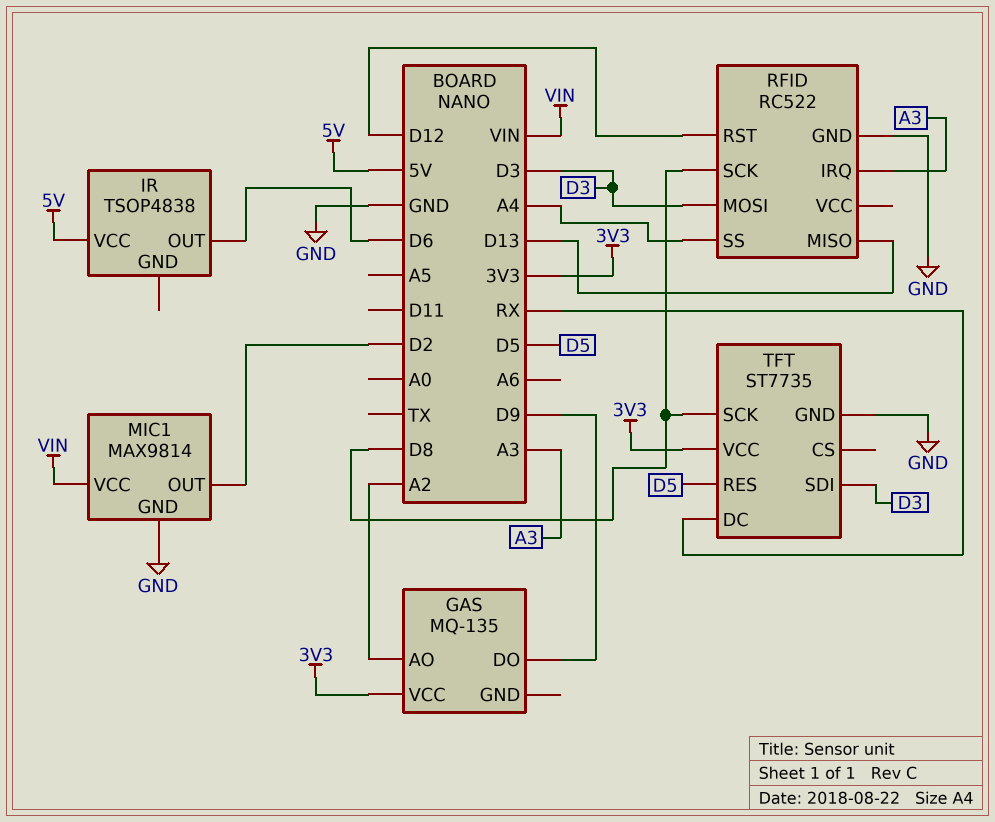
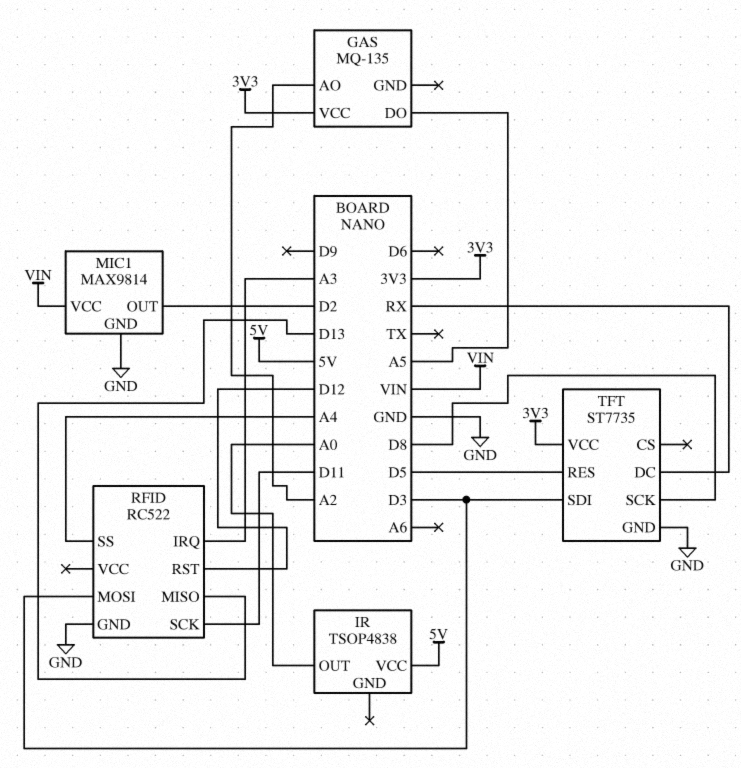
GAS pin DO: D9 -> A5
IR pin OUT: D6 -> A0
RFID pin SCK: D8 -> D11

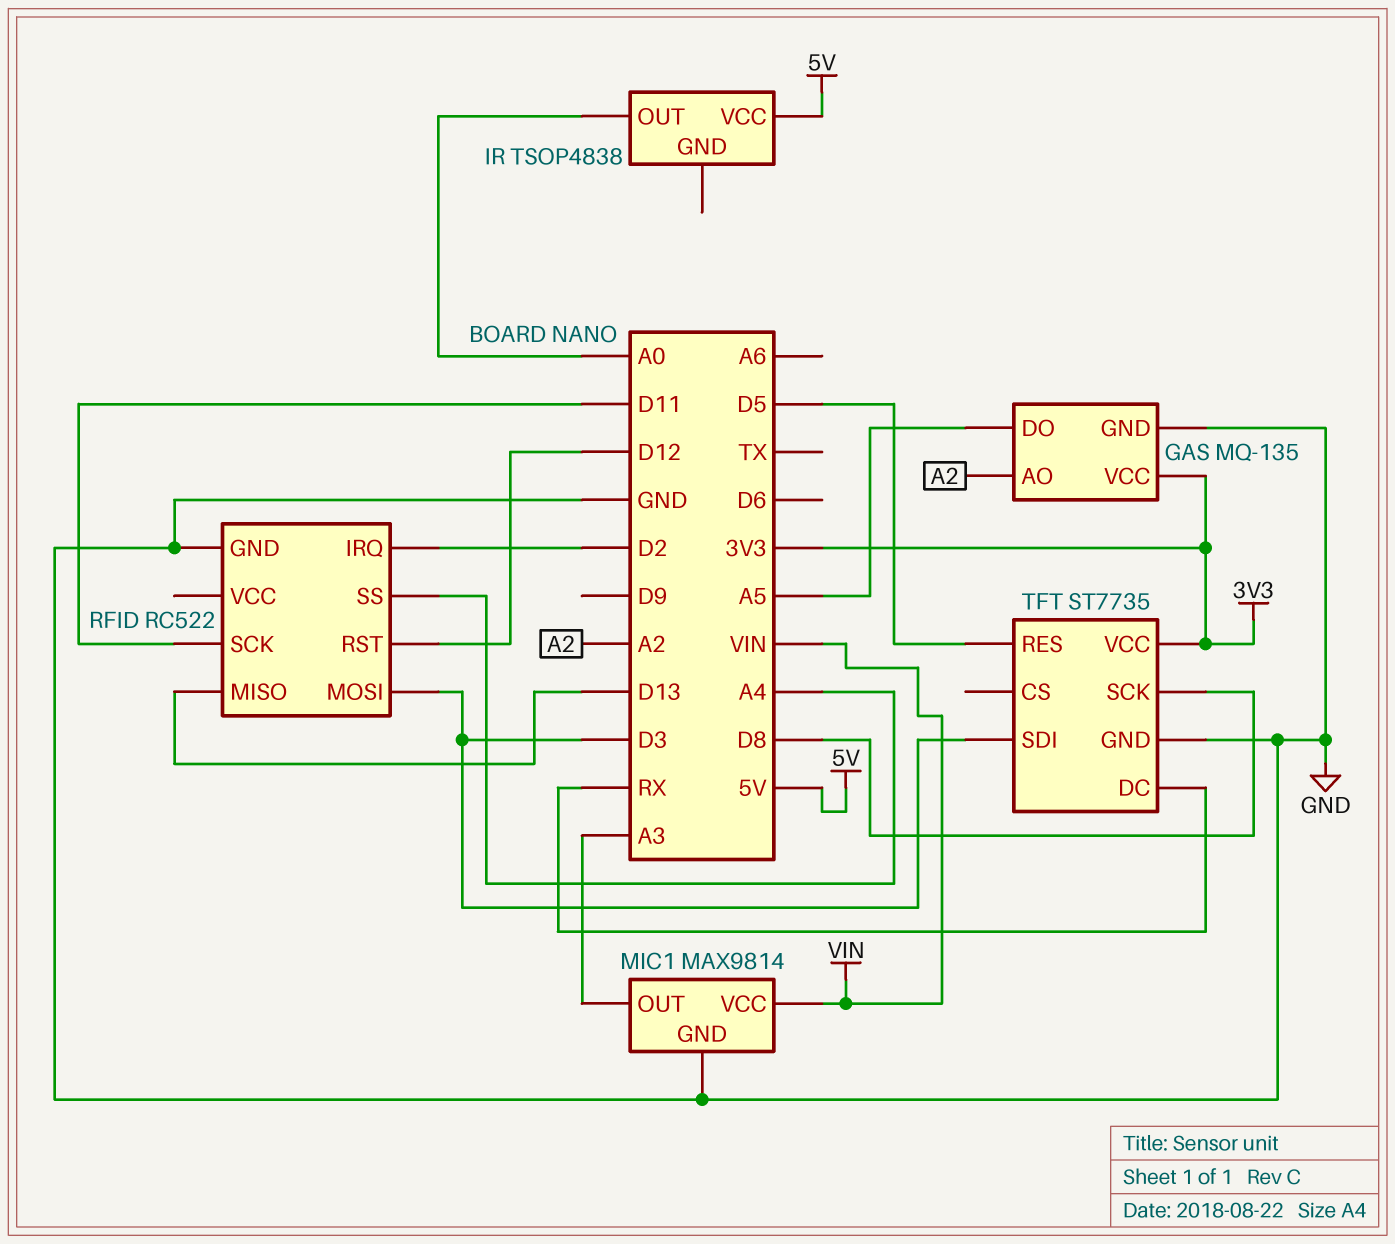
GAS pin GND: none -> GND
MIC1 pin OUT: D2 -> A3
RFID pin IRQ: A3 -> D2

